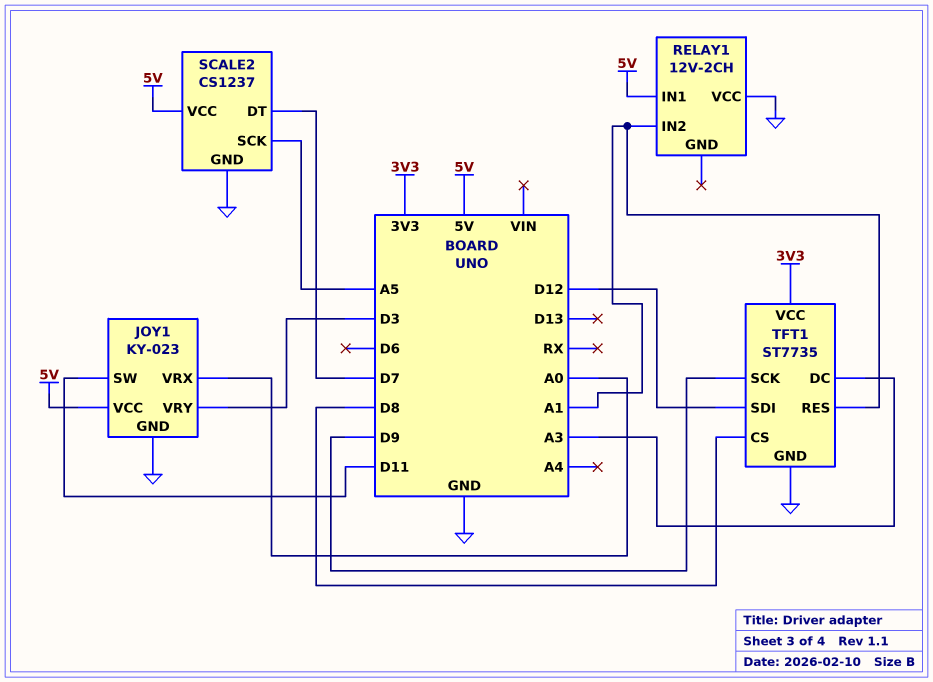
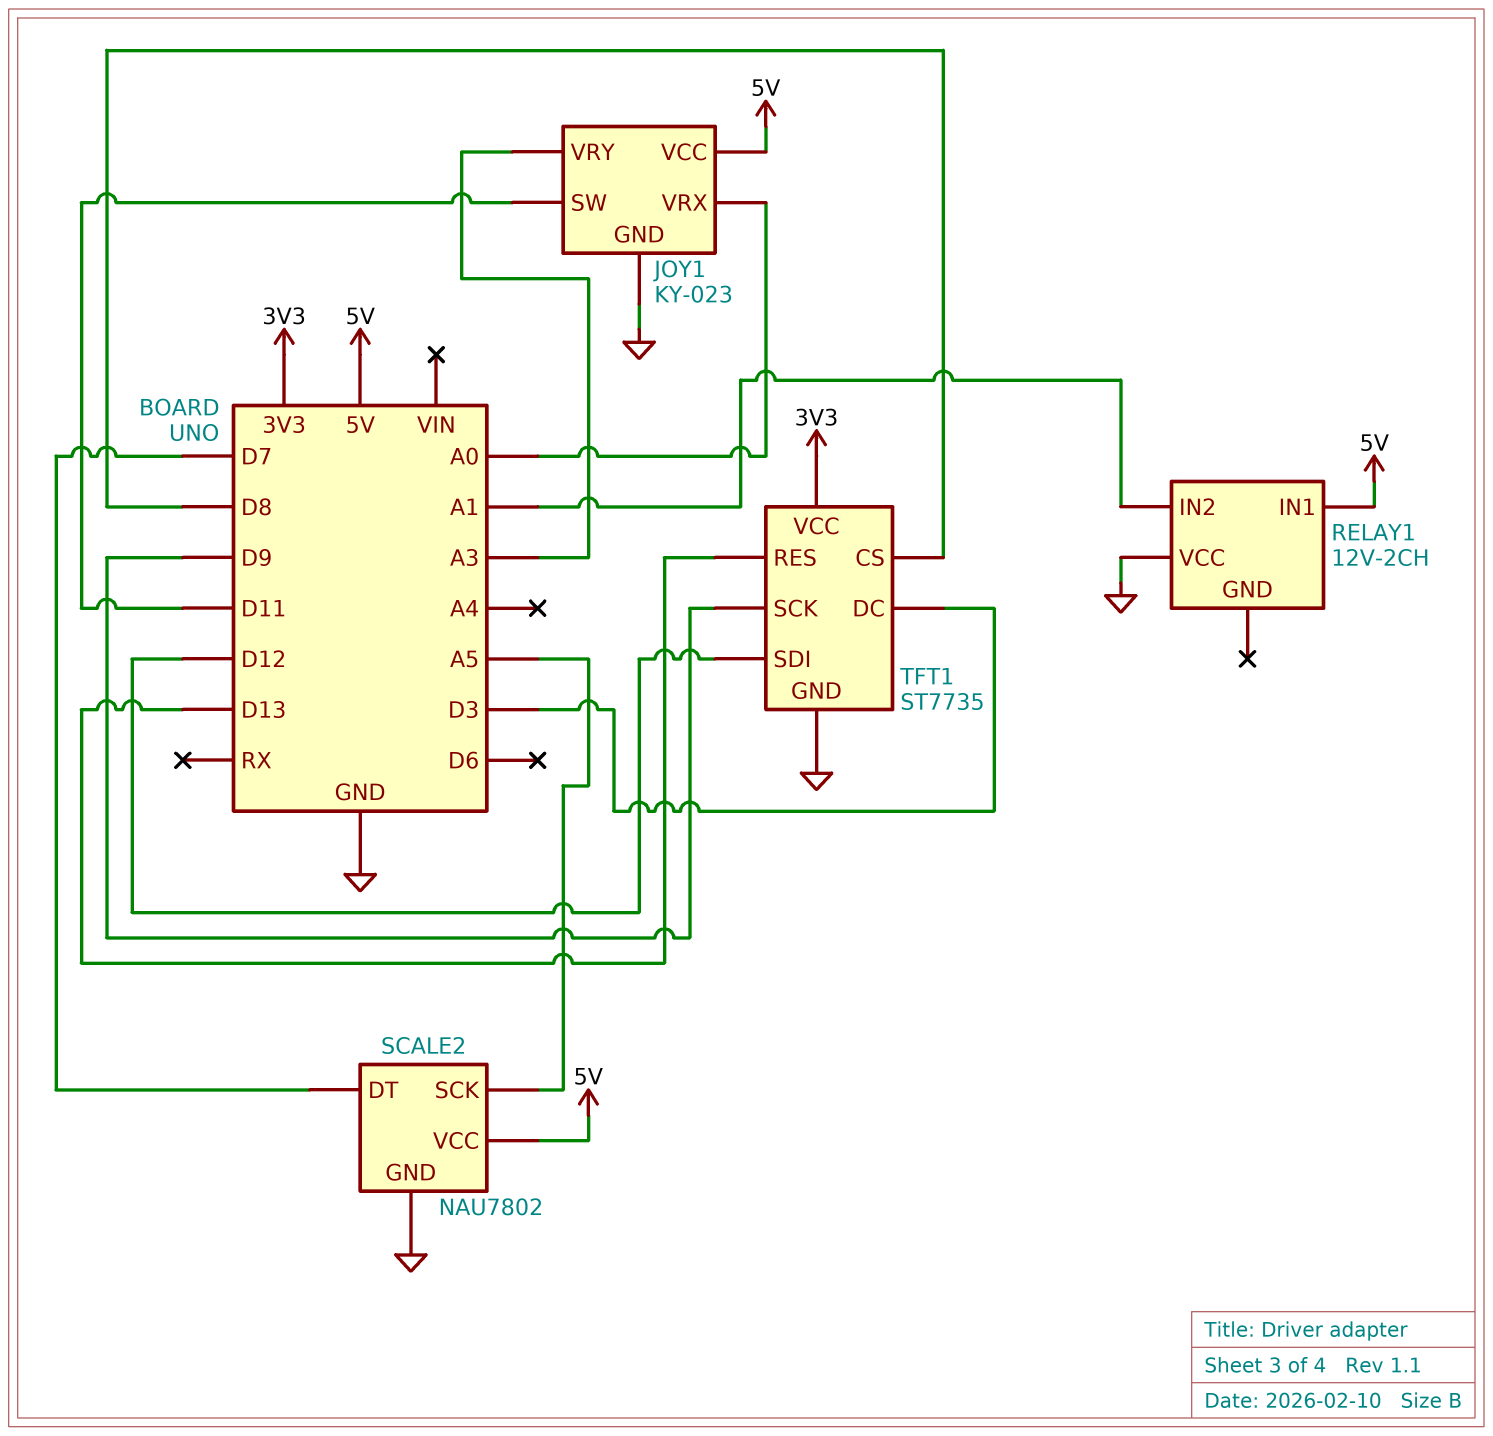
JOY1 pin VRY: D3 -> A3
SCALE2: CS1237 -> NAU7802
TFT1 pin DC: A3 -> D3
TFT1 pin RES: A1 -> D13

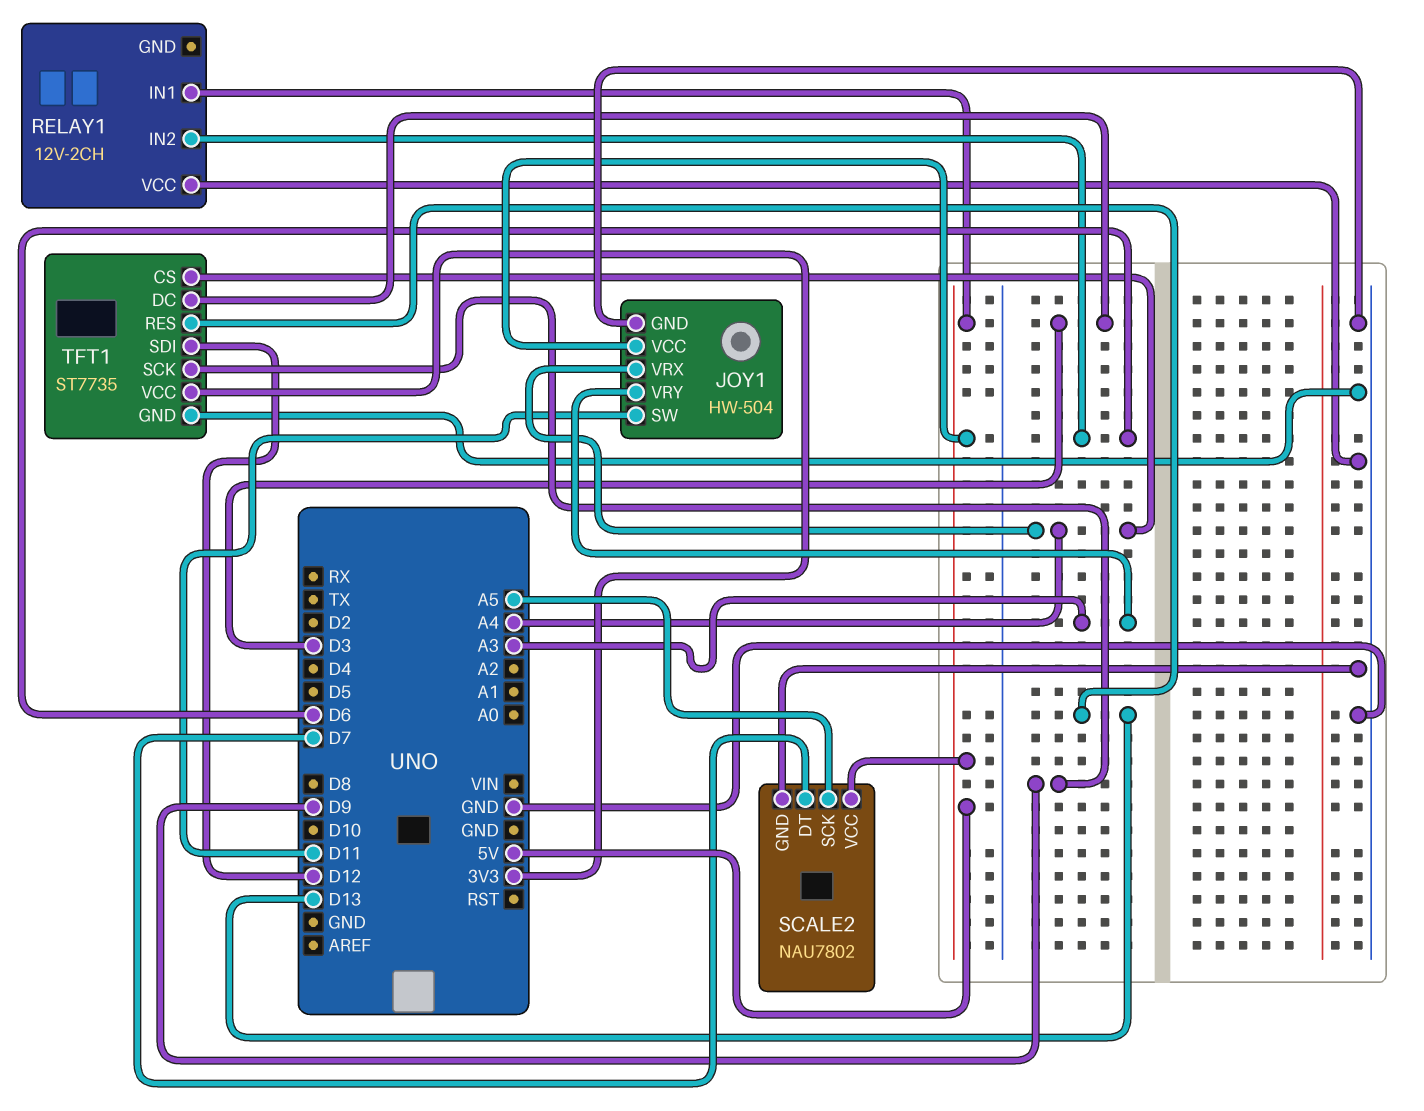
JOY1: KY-023 -> HW-504
JOY1 pin VRX: A0 -> A4
RELAY1 pin IN2: A1 -> D6
TFT1 pin CS: D8 -> A4

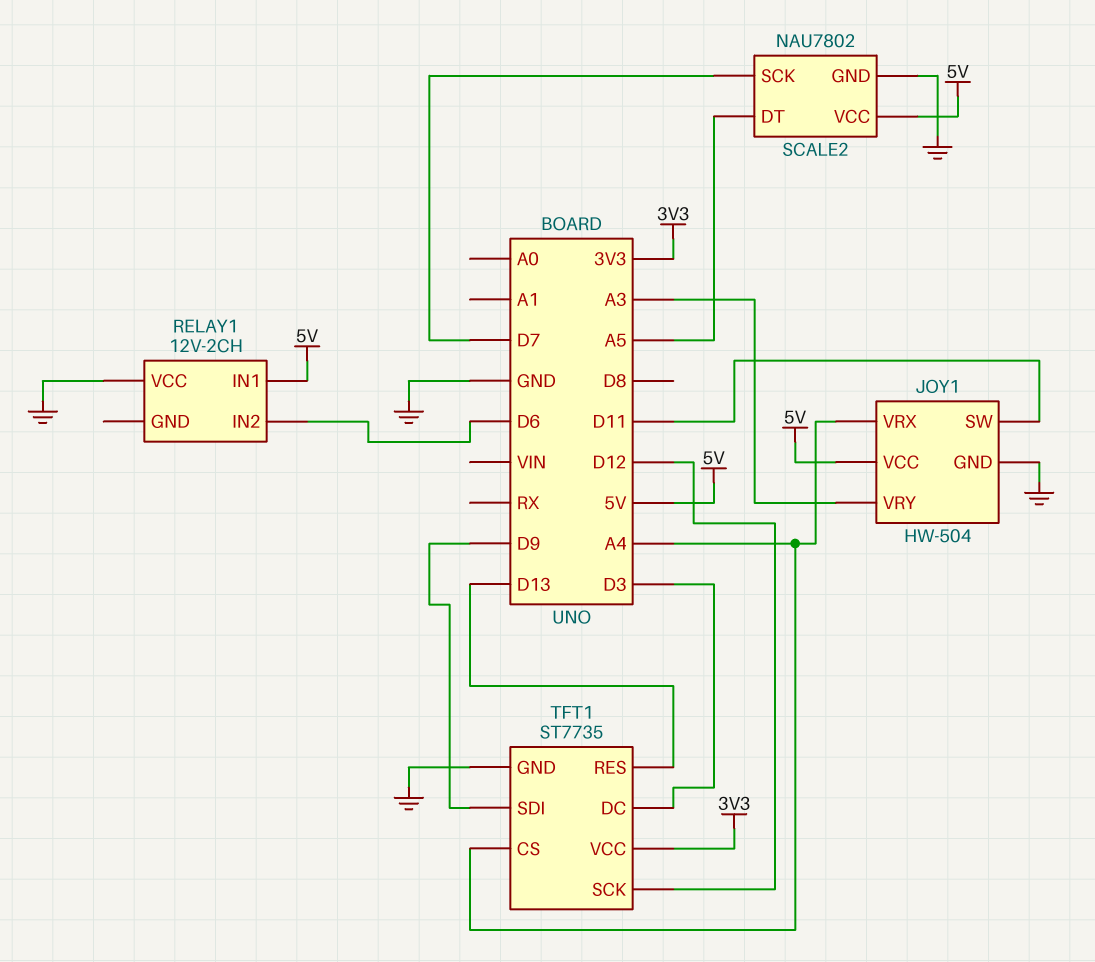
SCALE2 pin DT: D7 -> A5
SCALE2 pin SCK: A5 -> D7
TFT1 pin SCK: D9 -> D12
TFT1 pin SDI: D12 -> D9

